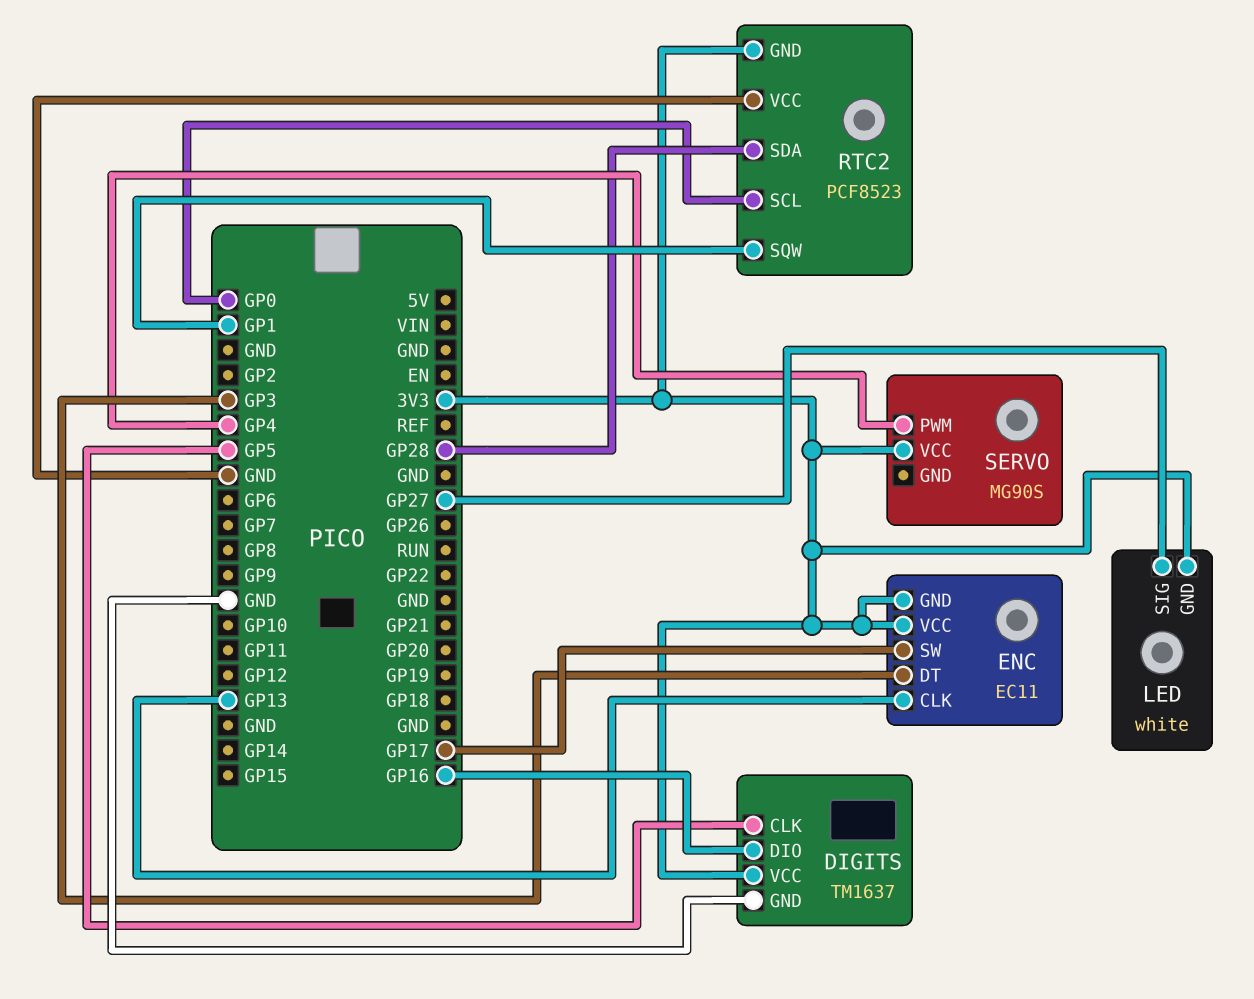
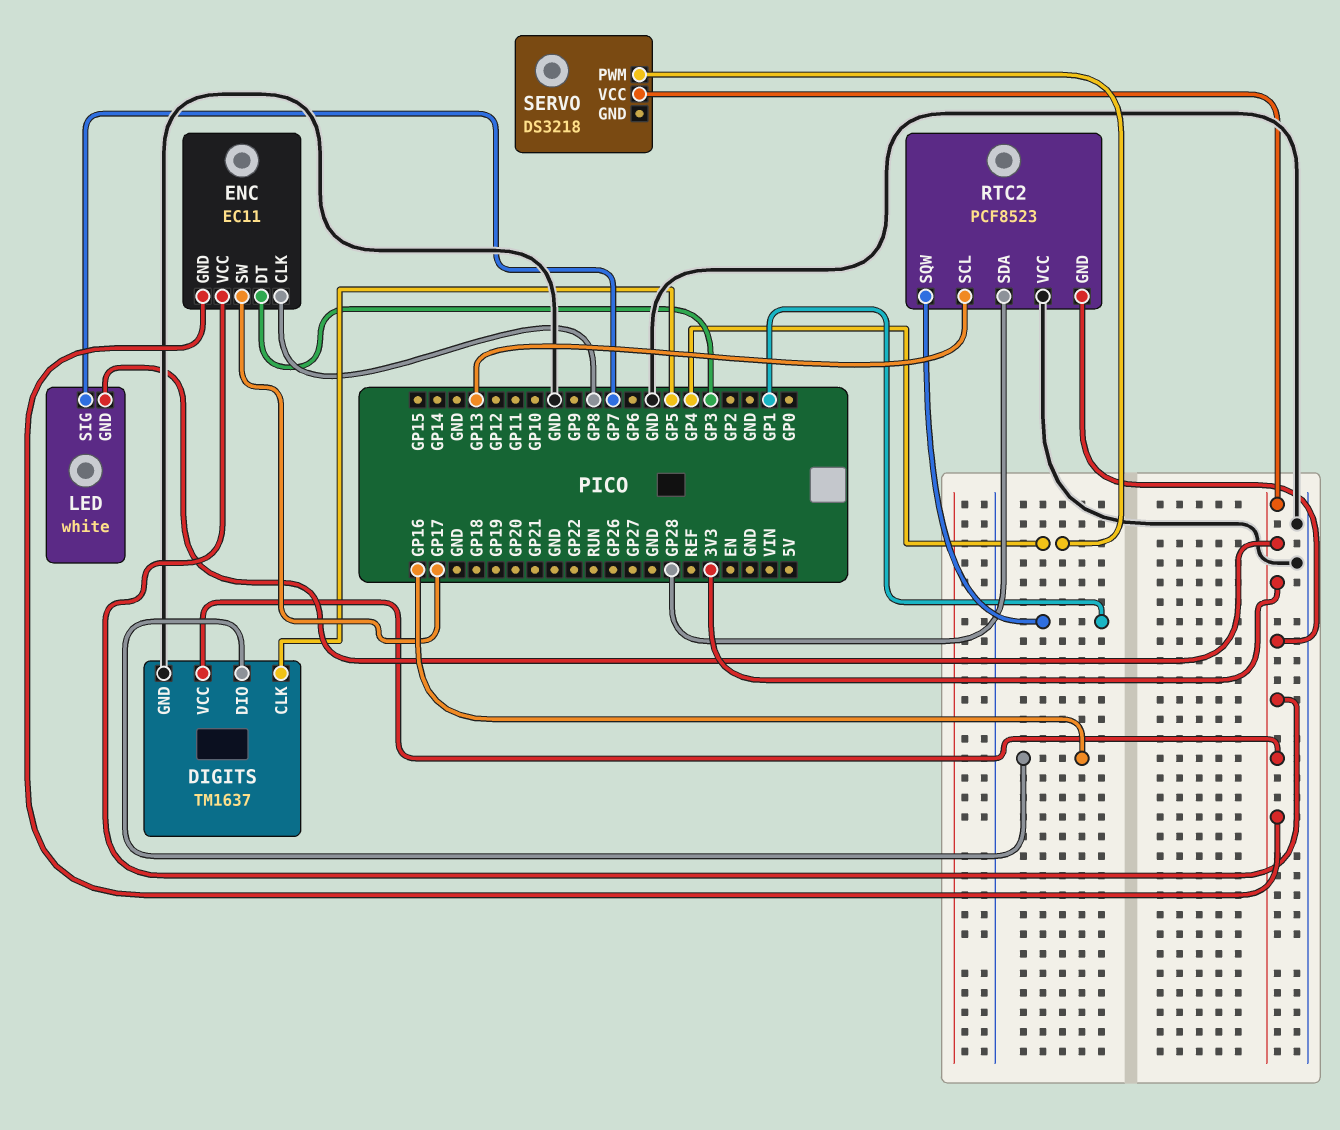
ENC pin CLK: GP13 -> GP8
LED pin SIG: GP27 -> GP7
RTC2 pin SCL: GP0 -> GP13
SERVO: MG90S -> DS3218

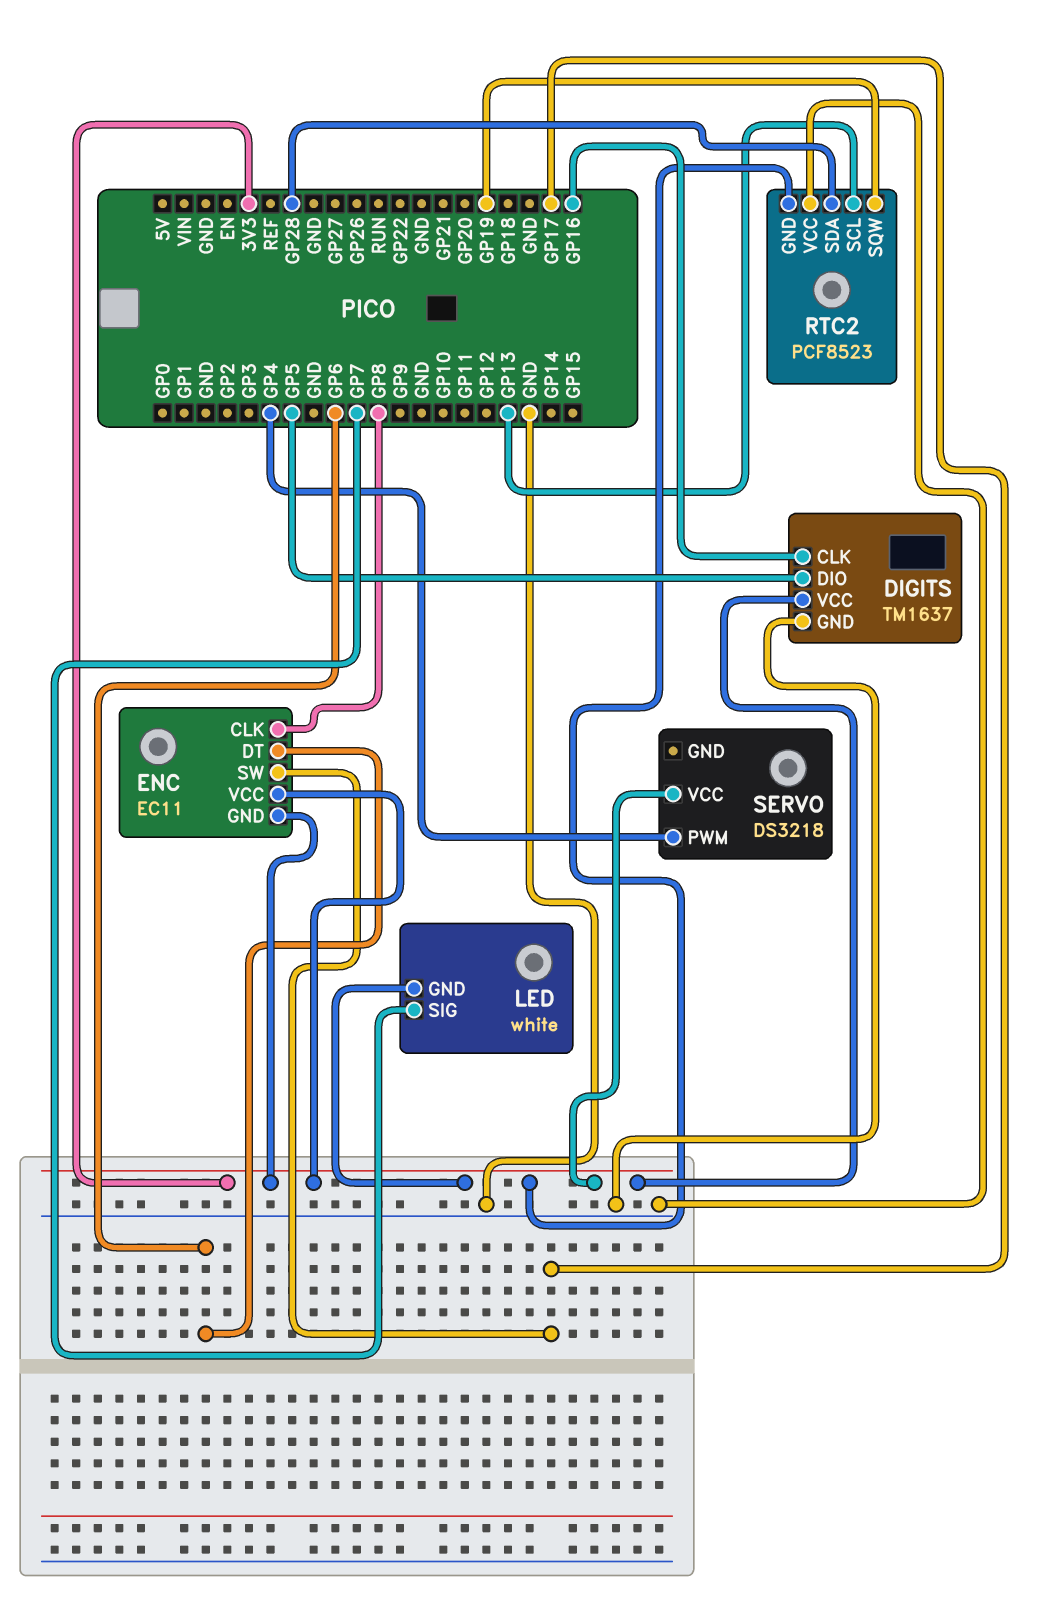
DIGITS pin CLK: GP5 -> GP16
DIGITS pin DIO: GP16 -> GP5
ENC pin DT: GP3 -> GP6
RTC2 pin SQW: GP1 -> GP19

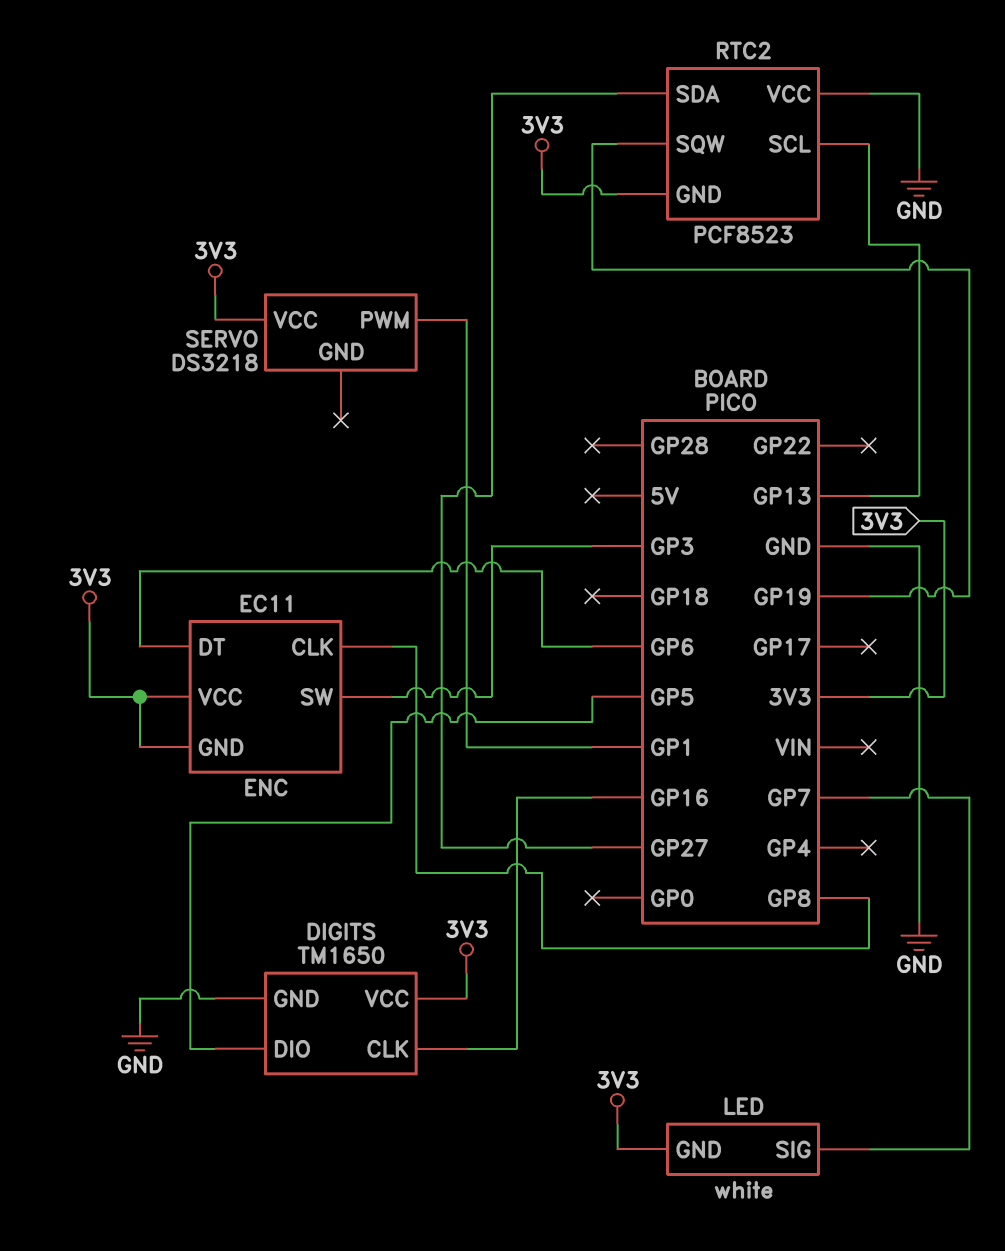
DIGITS: TM1637 -> TM1650
ENC pin SW: GP17 -> GP3
RTC2 pin SDA: GP28 -> GP27
SERVO pin PWM: GP4 -> GP1

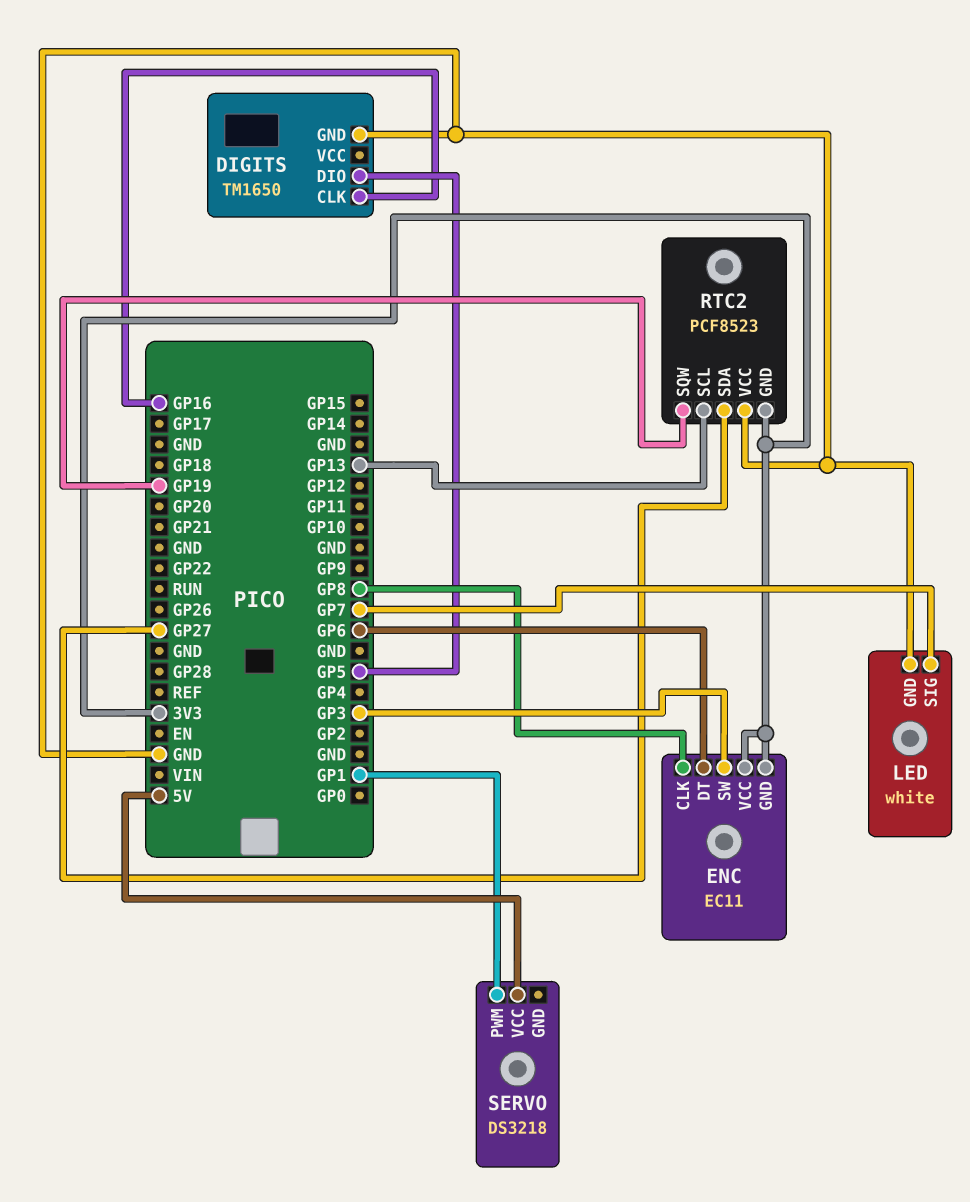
DIGITS pin VCC: 3V3 -> none
LED pin GND: 3V3 -> GND
SERVO pin VCC: 3V3 -> 5V

